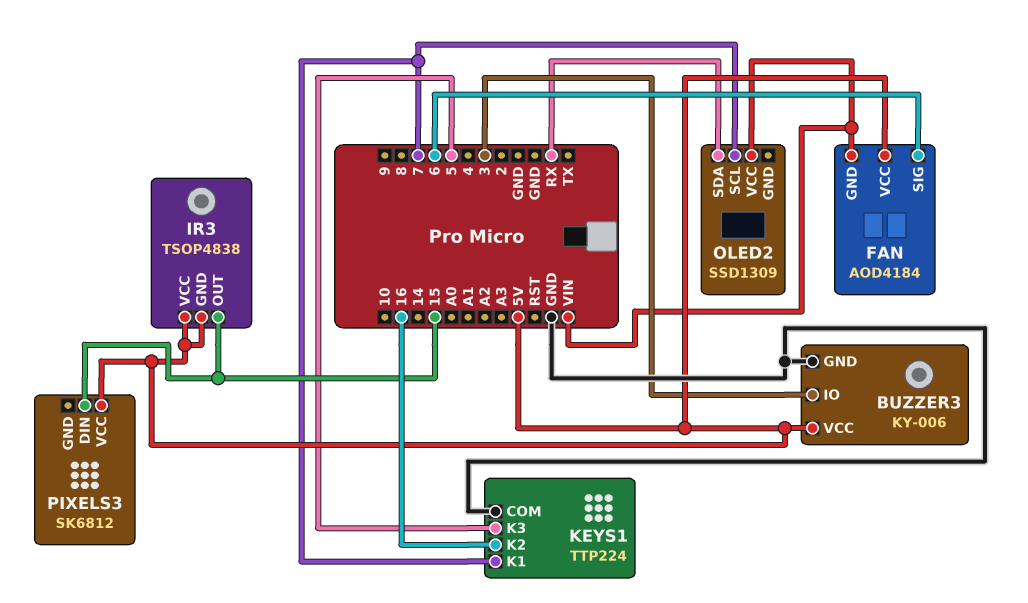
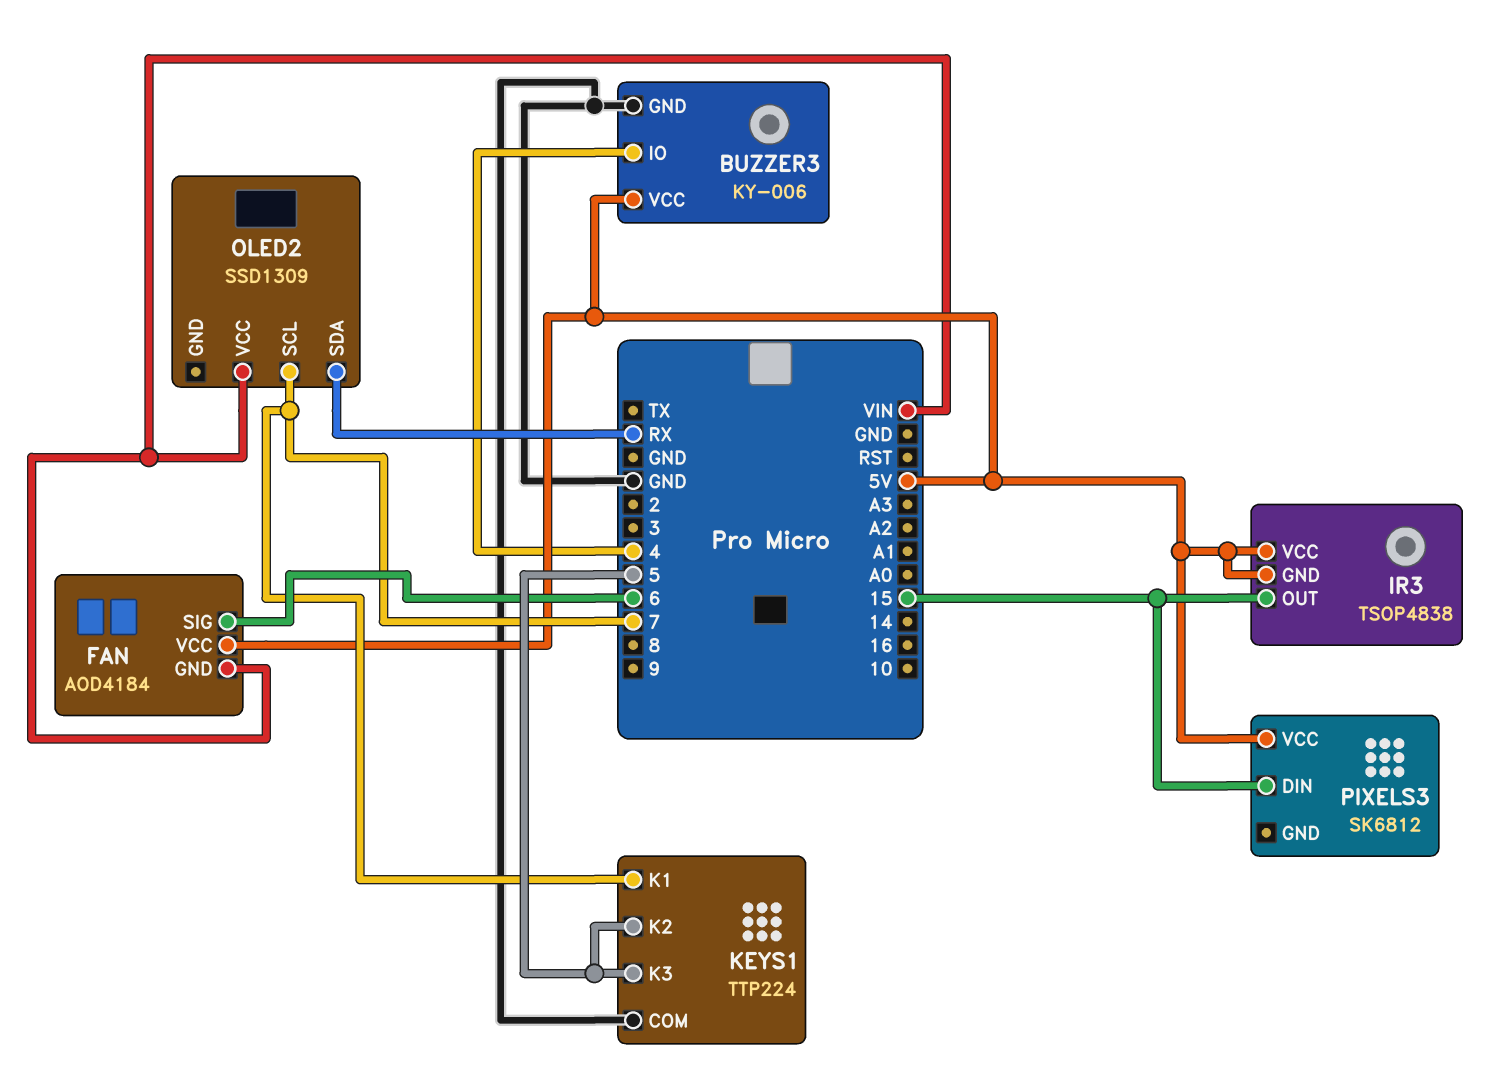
BUZZER3 pin IO: 3 -> 4
KEYS1 pin K2: 16 -> 5

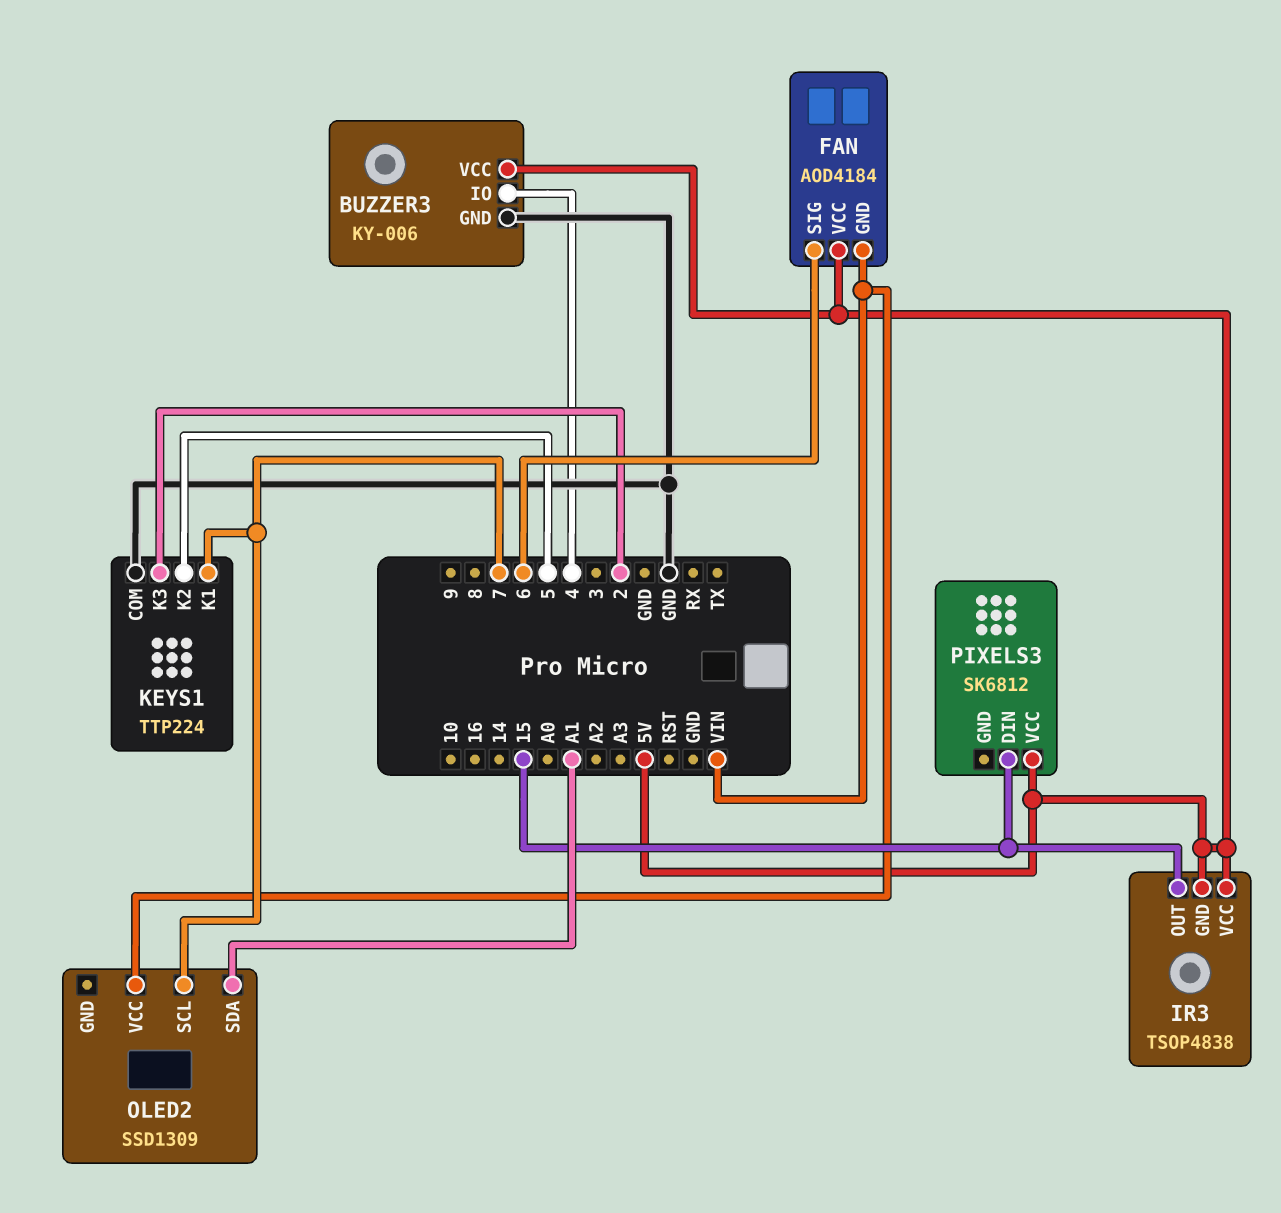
KEYS1 pin K3: 5 -> 2
OLED2 pin SDA: RX -> A1

